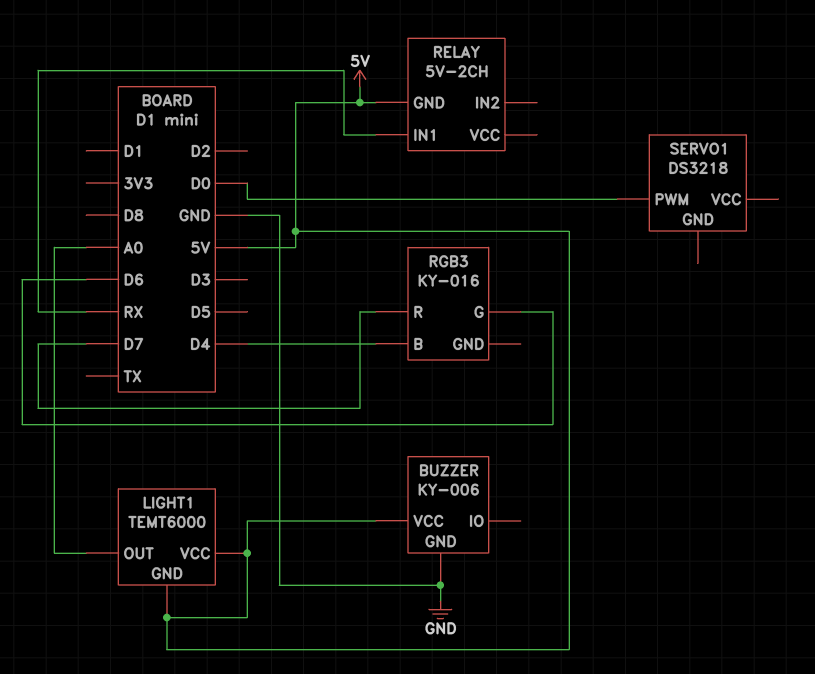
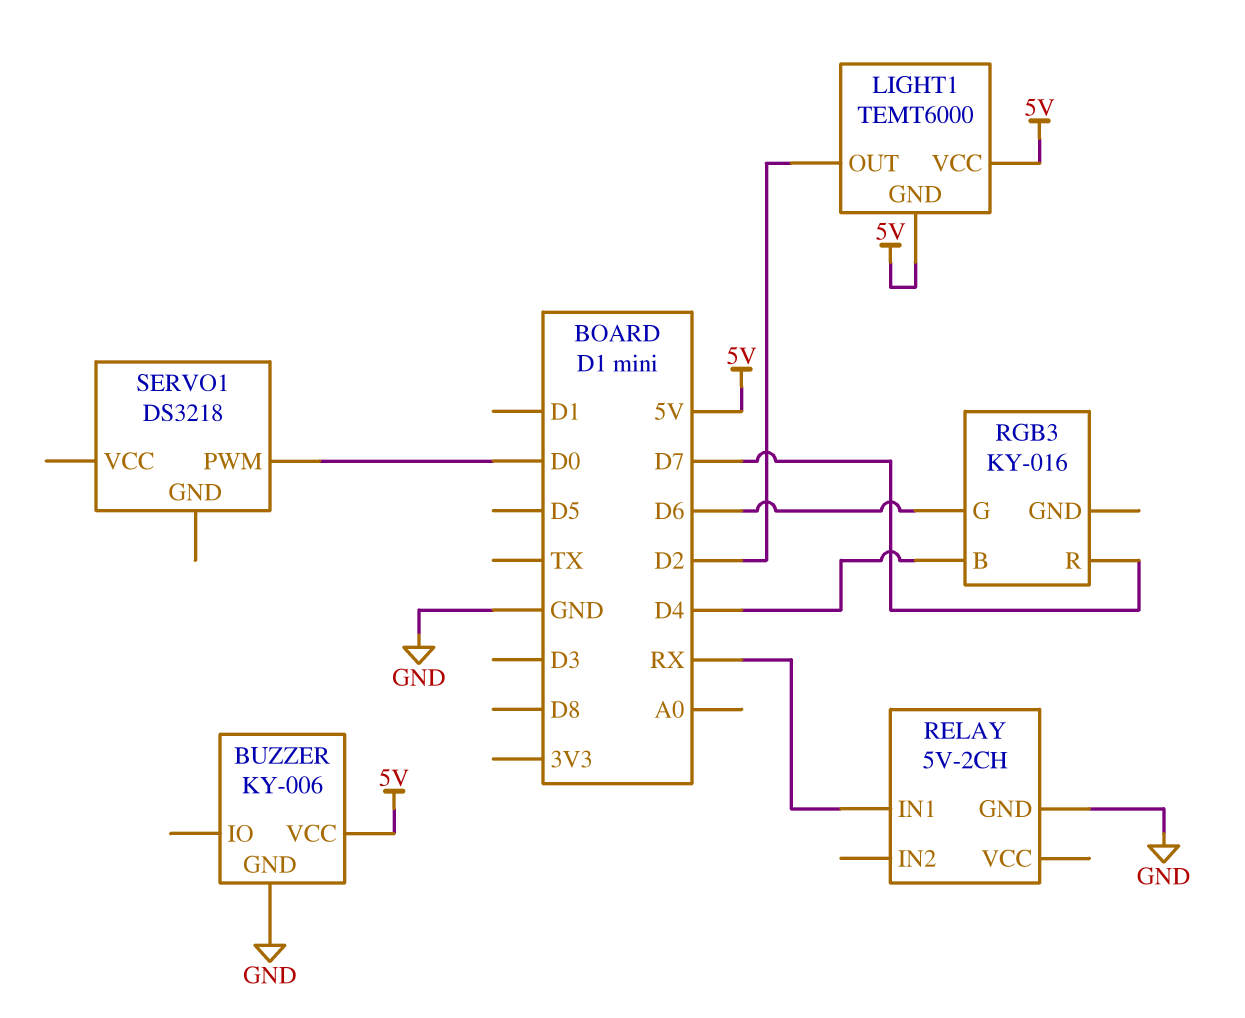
LIGHT1 pin OUT: A0 -> D2
RELAY pin GND: 5V -> GND

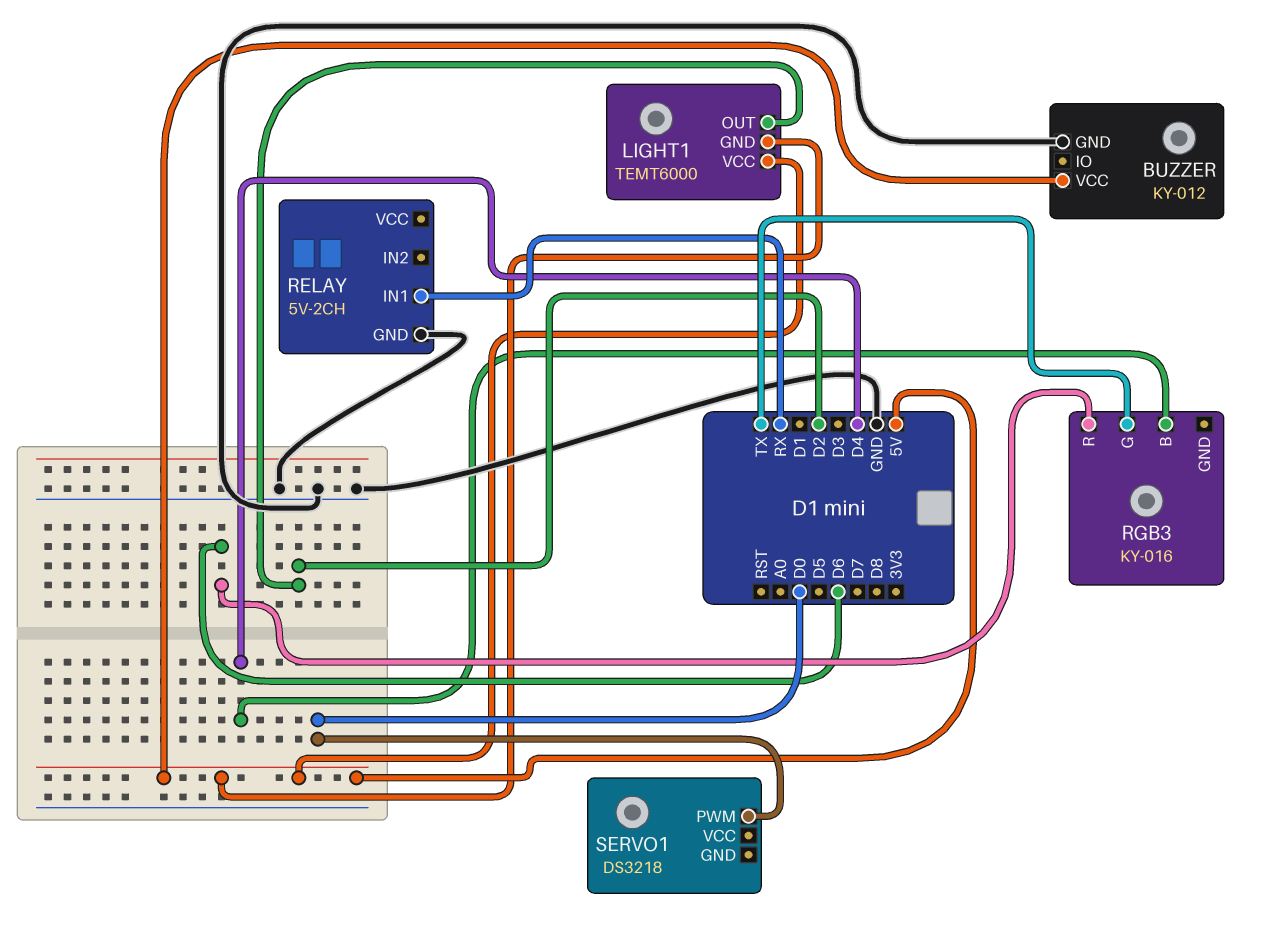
BUZZER: KY-006 -> KY-012
RGB3 pin G: D6 -> TX
RGB3 pin R: D7 -> D6

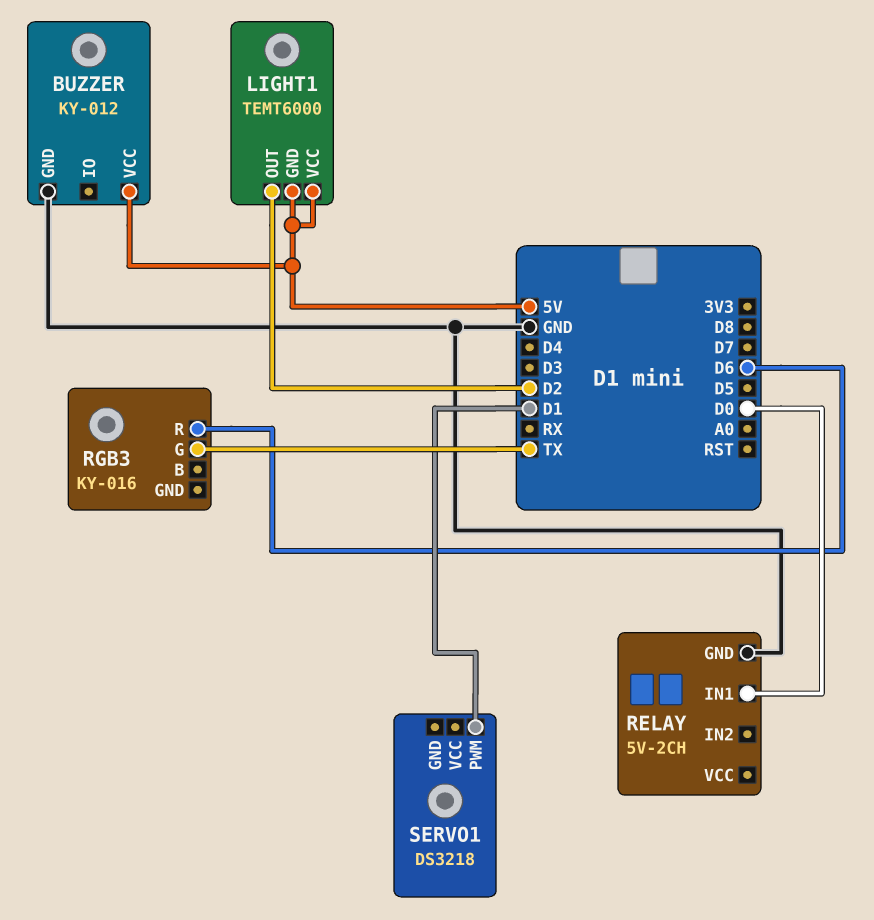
RELAY pin IN1: RX -> D0
RGB3 pin B: D4 -> none
SERVO1 pin PWM: D0 -> D1

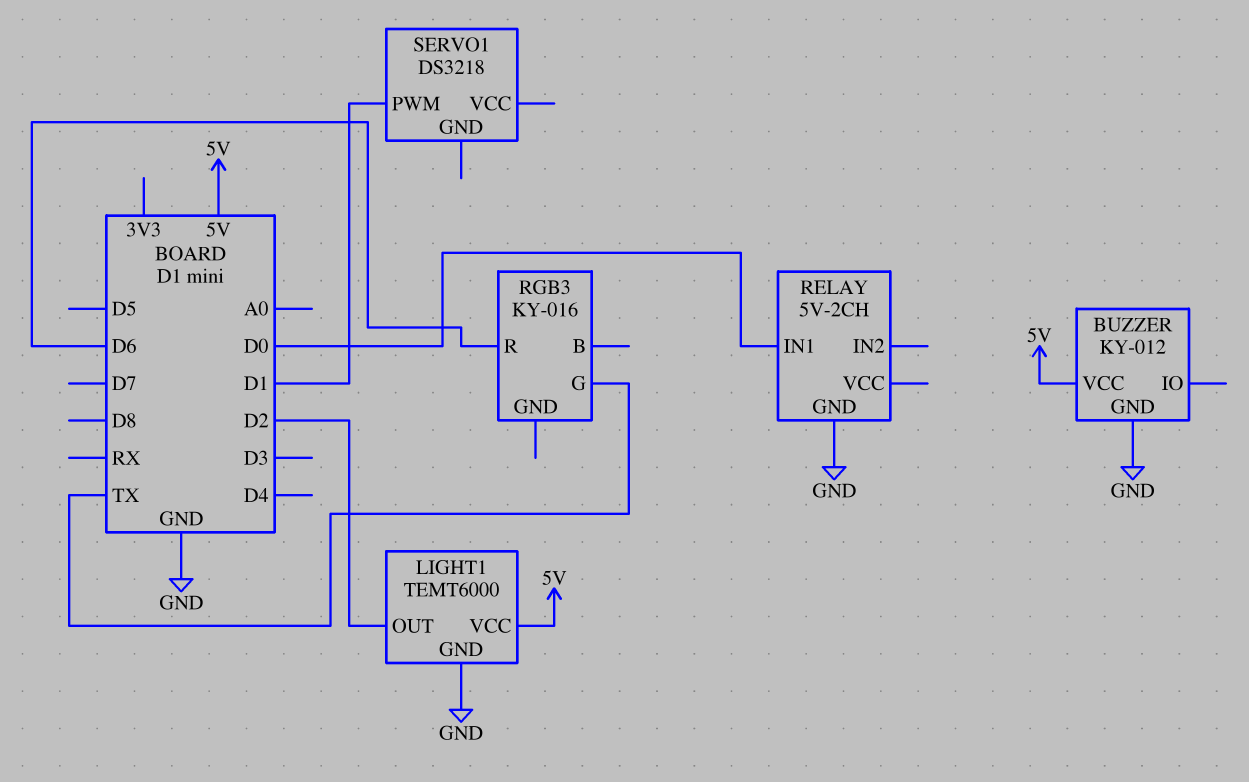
LIGHT1 pin GND: 5V -> GND

